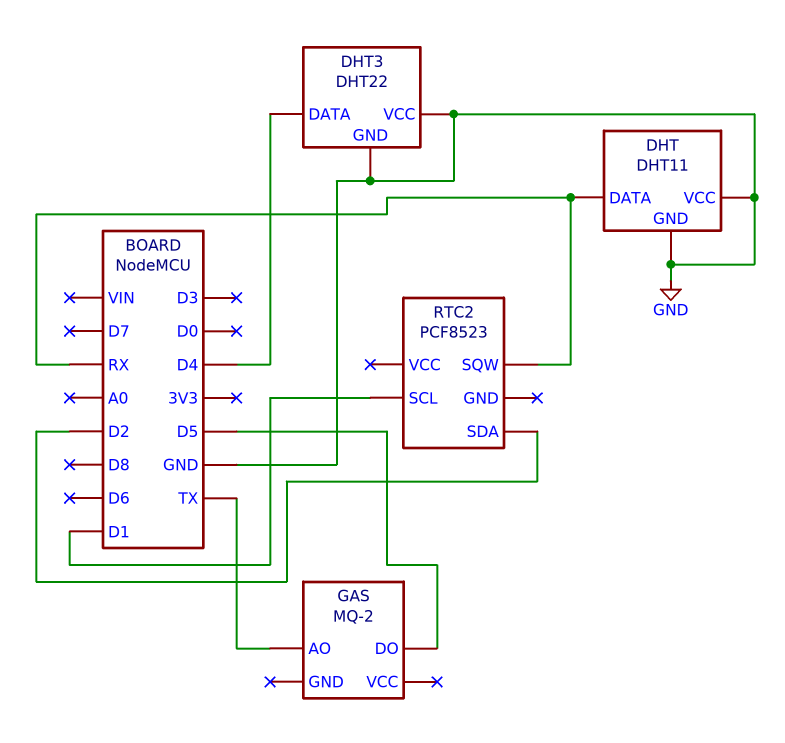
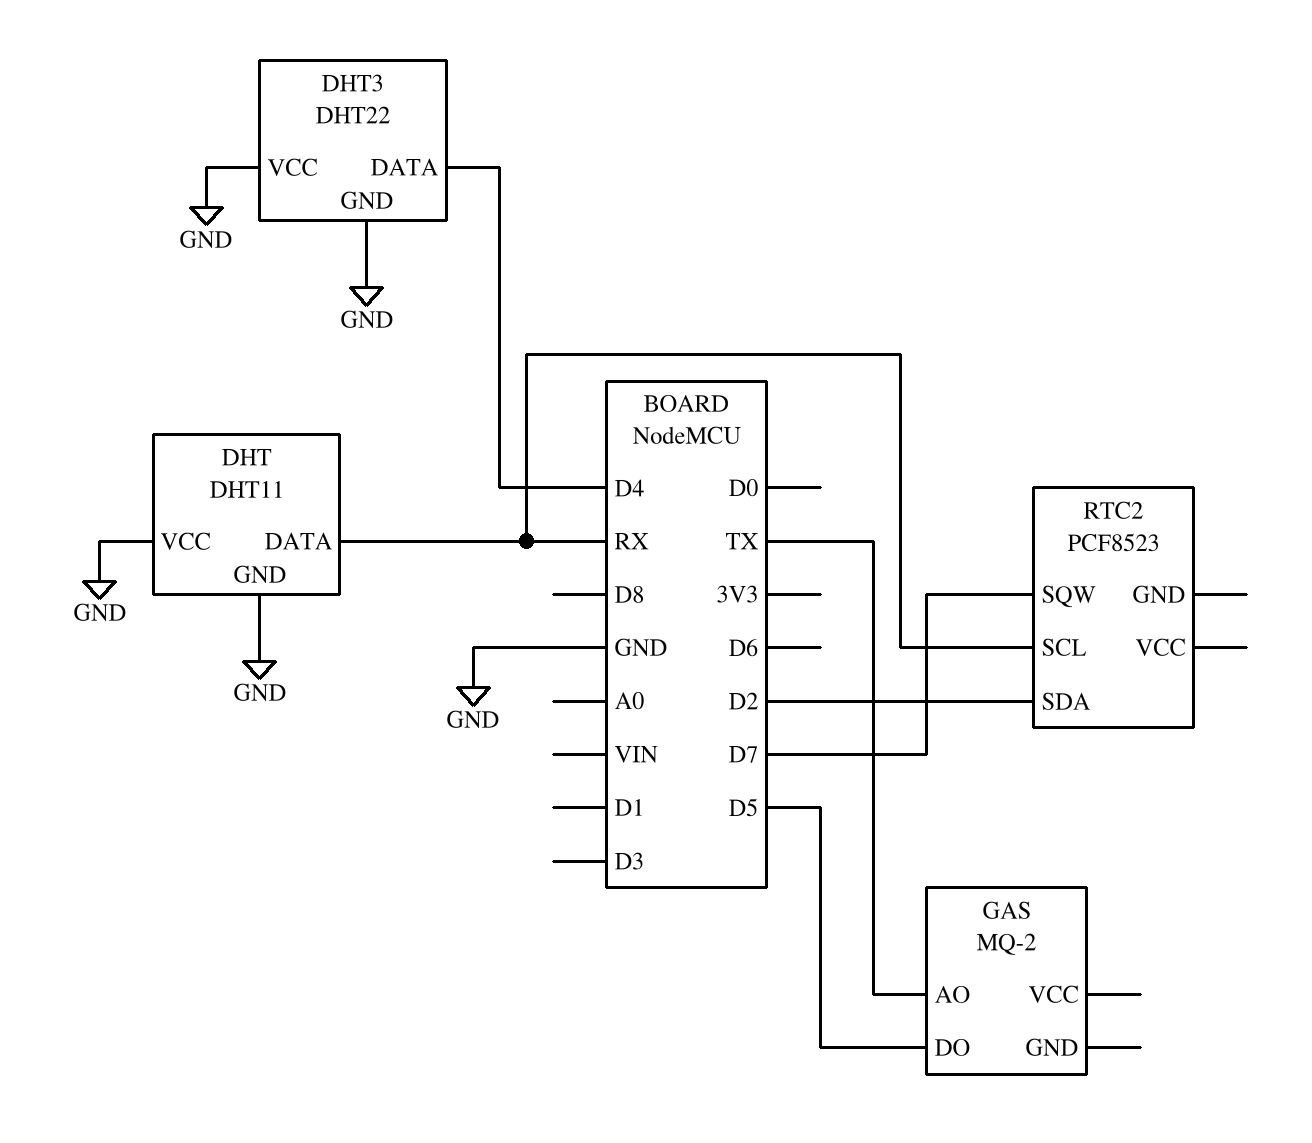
RTC2 pin SCL: D1 -> RX
RTC2 pin SQW: RX -> D7

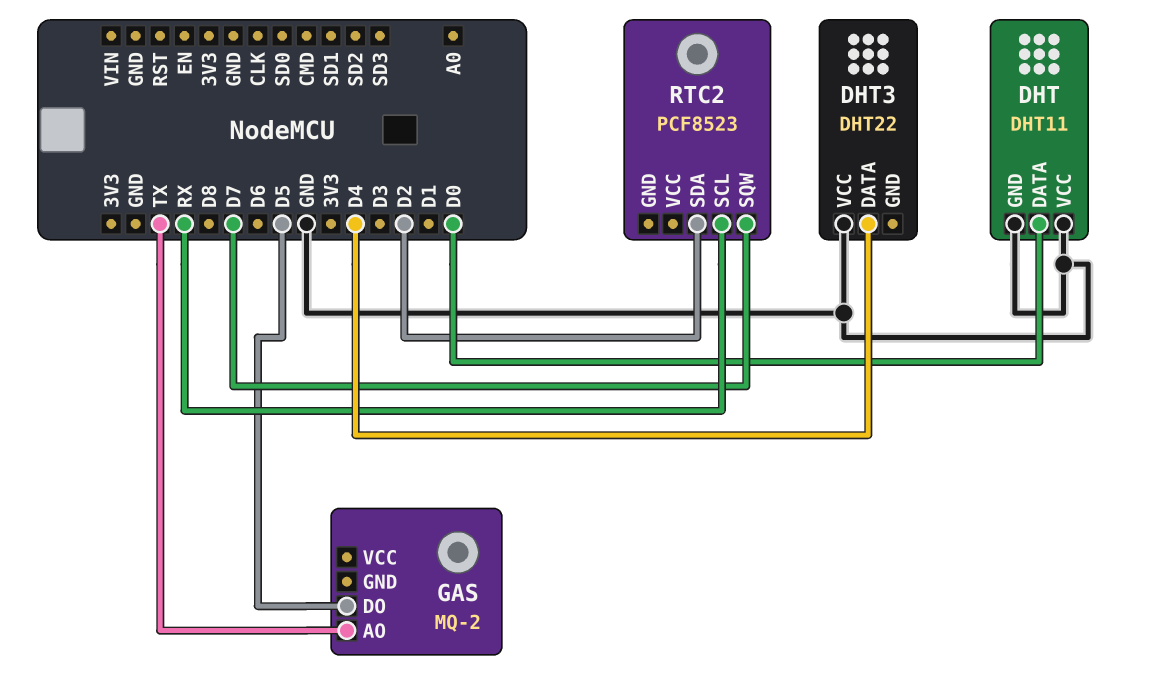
DHT pin DATA: RX -> D0
DHT3 pin GND: GND -> none

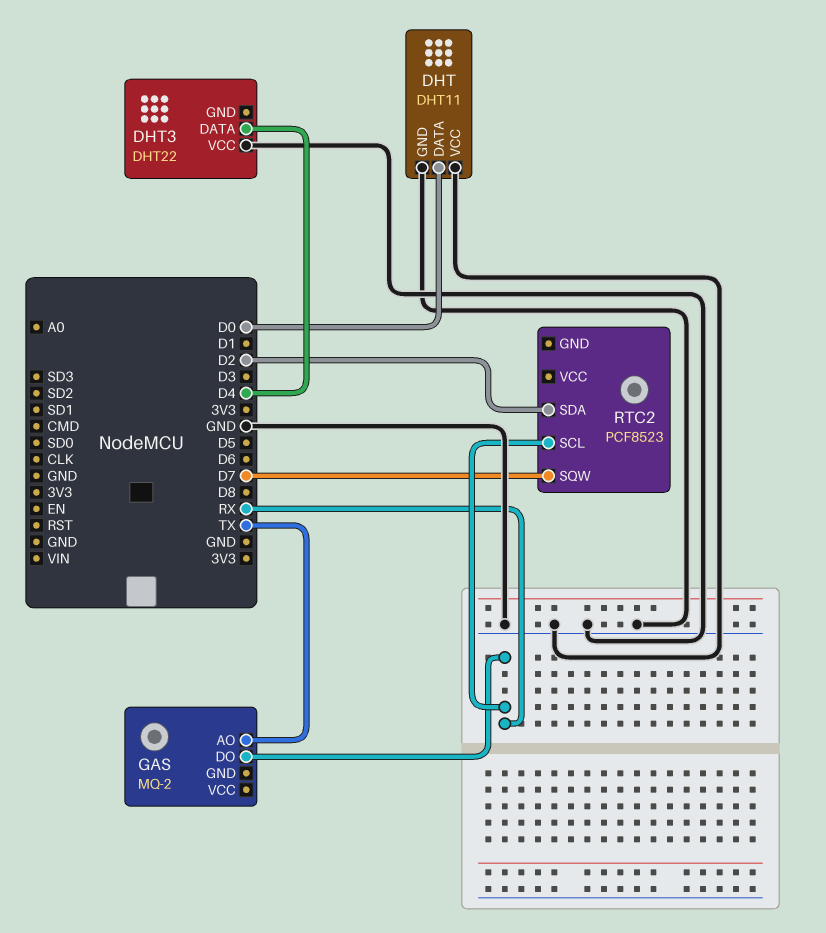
GAS pin DO: D5 -> RX

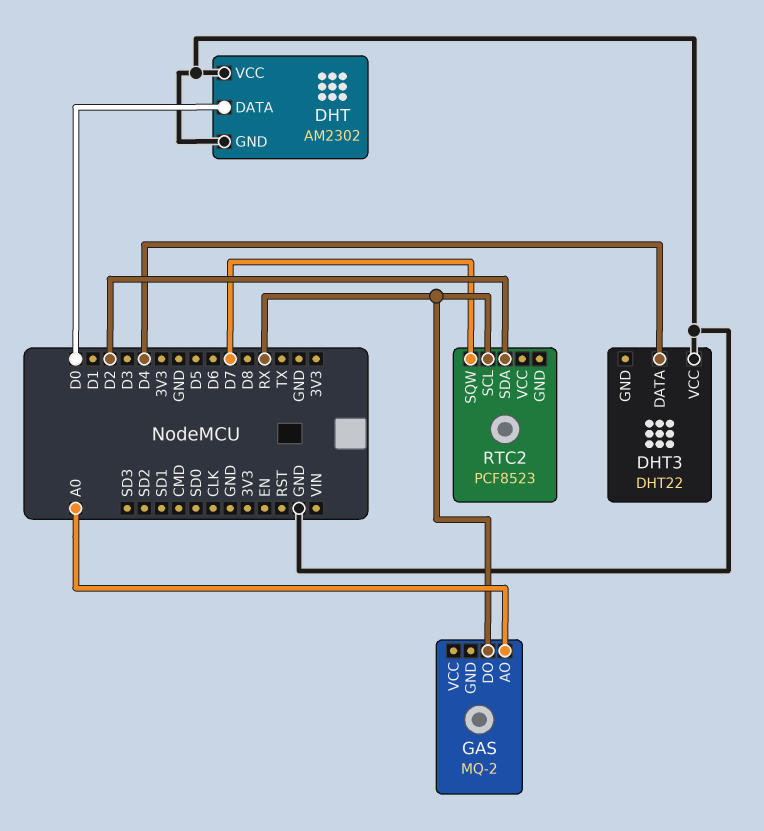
DHT: DHT11 -> AM2302
GAS pin AO: TX -> A0

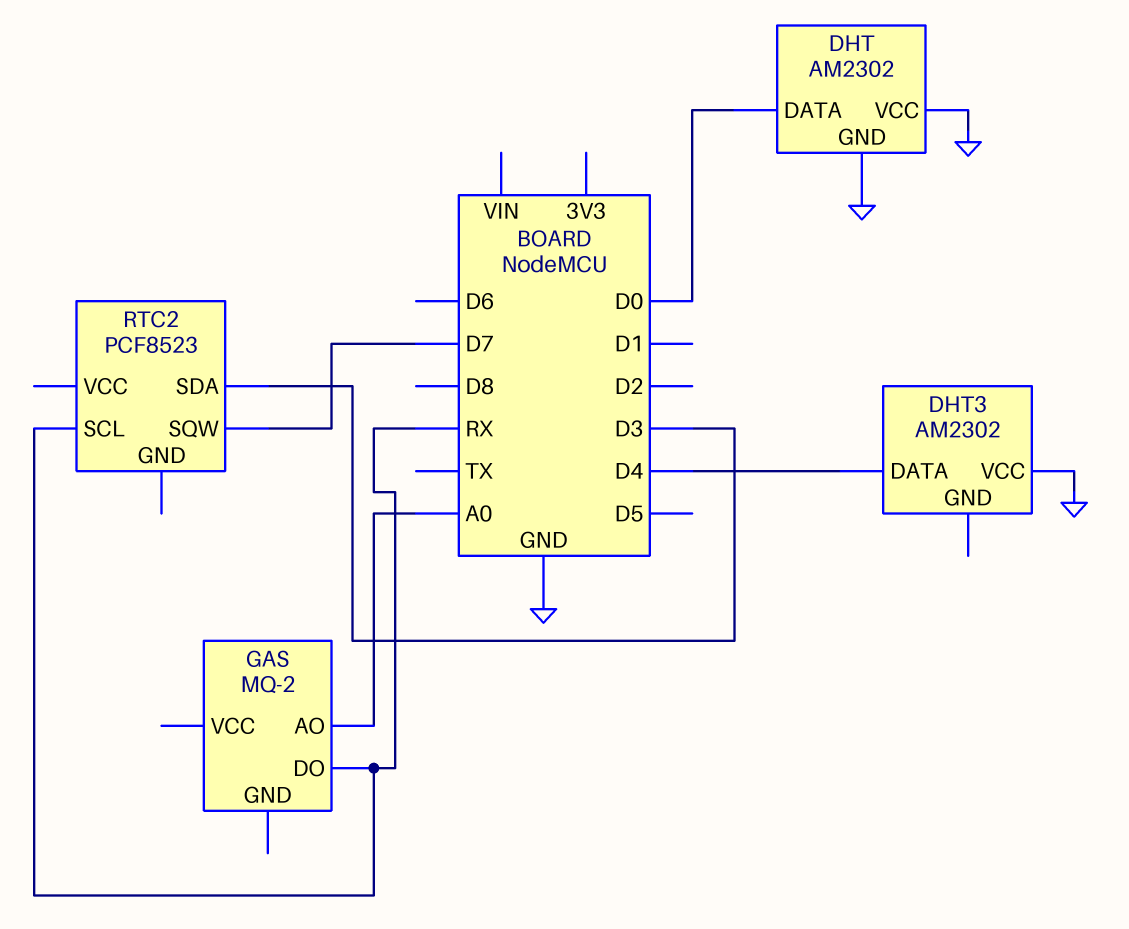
DHT3: DHT22 -> AM2302
RTC2 pin SDA: D2 -> D3

